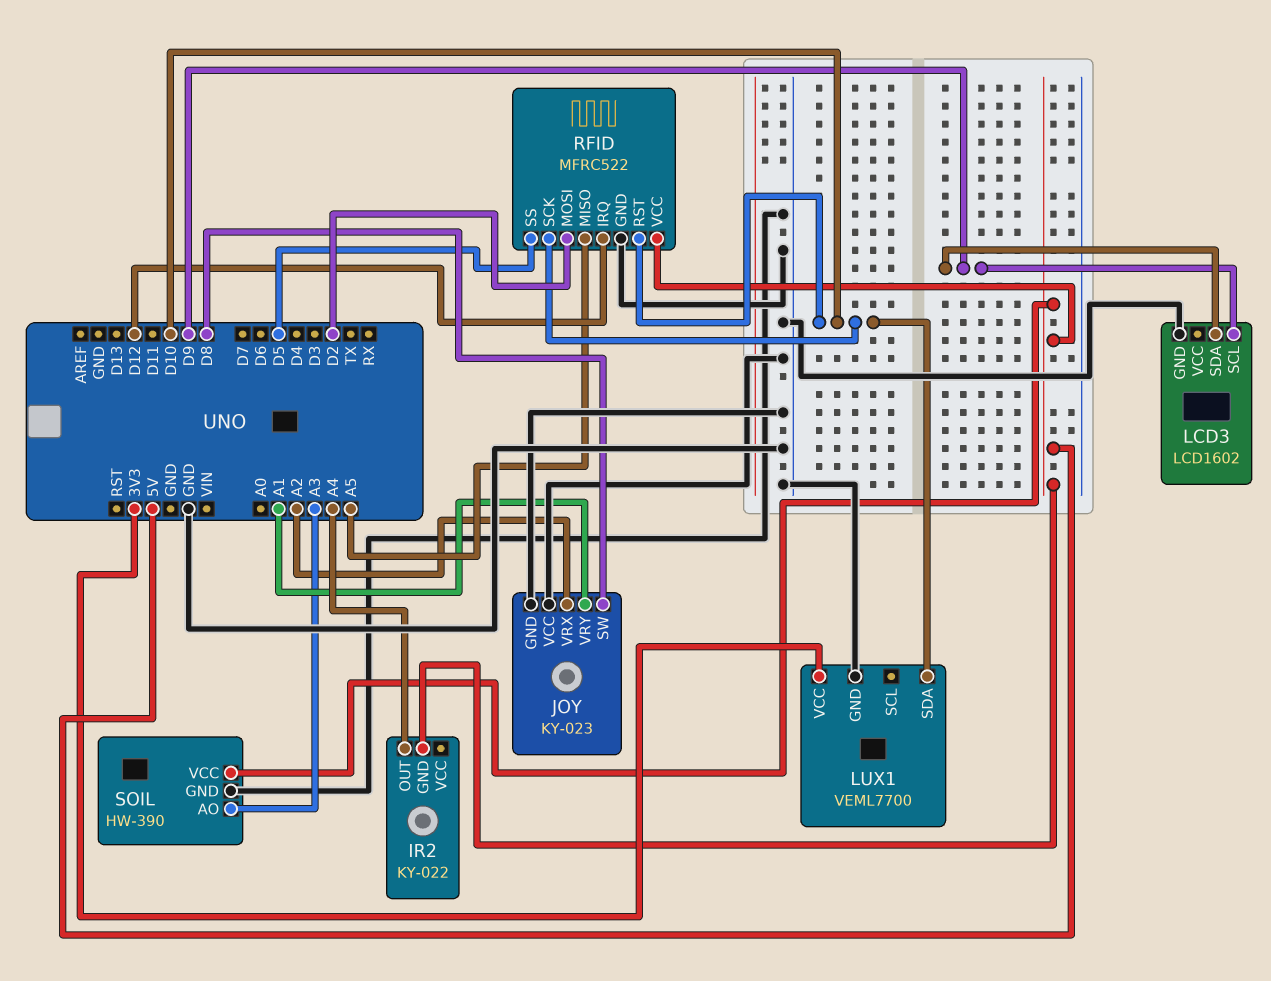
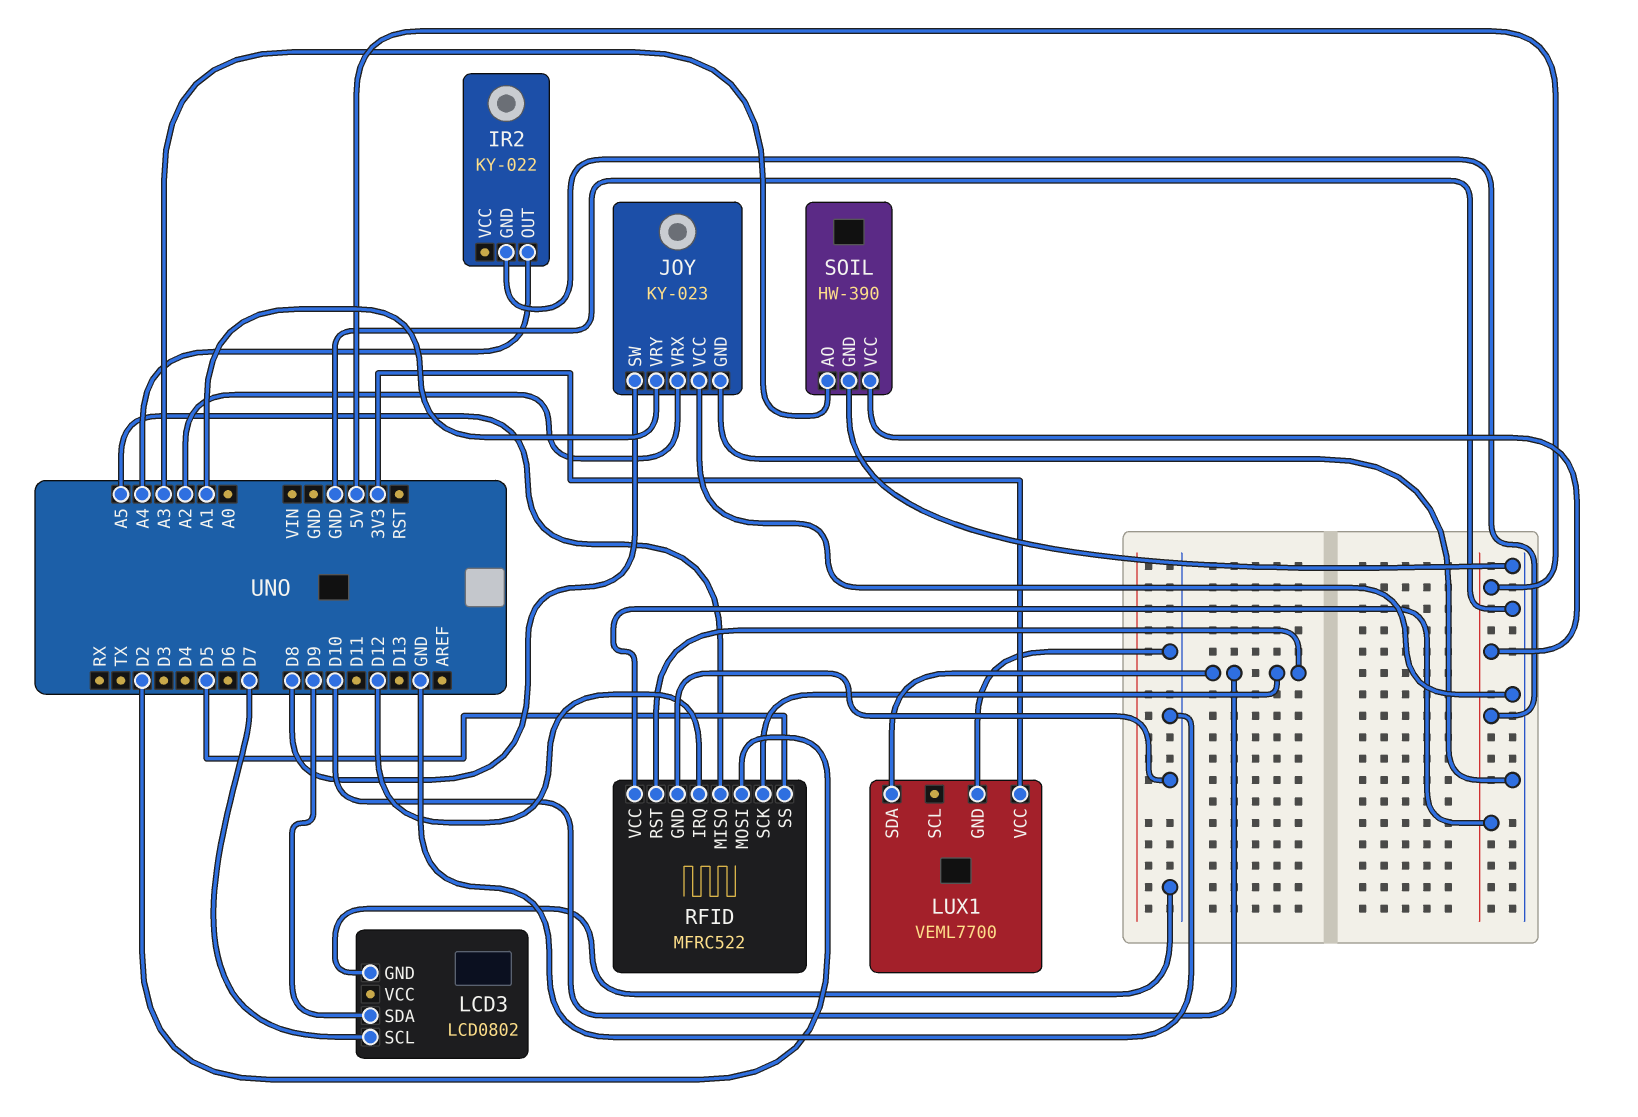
LCD3: LCD1602 -> LCD0802
LCD3 pin SCL: D9 -> D7

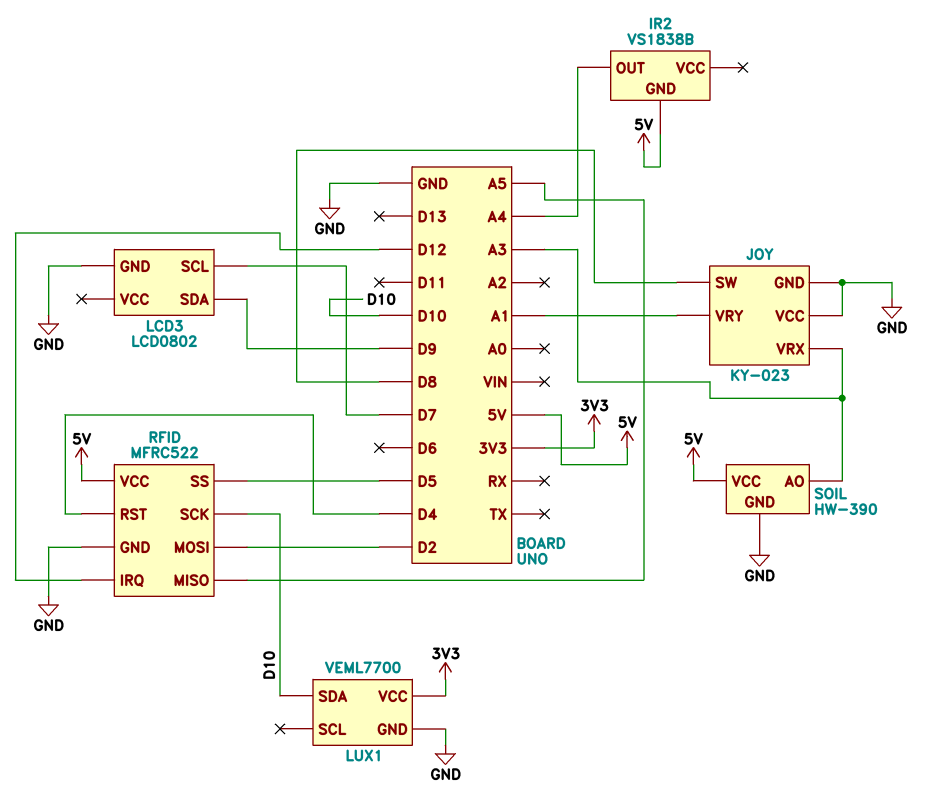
IR2: KY-022 -> VS1838B
JOY pin VRX: A2 -> A3
RFID pin RST: D10 -> D4

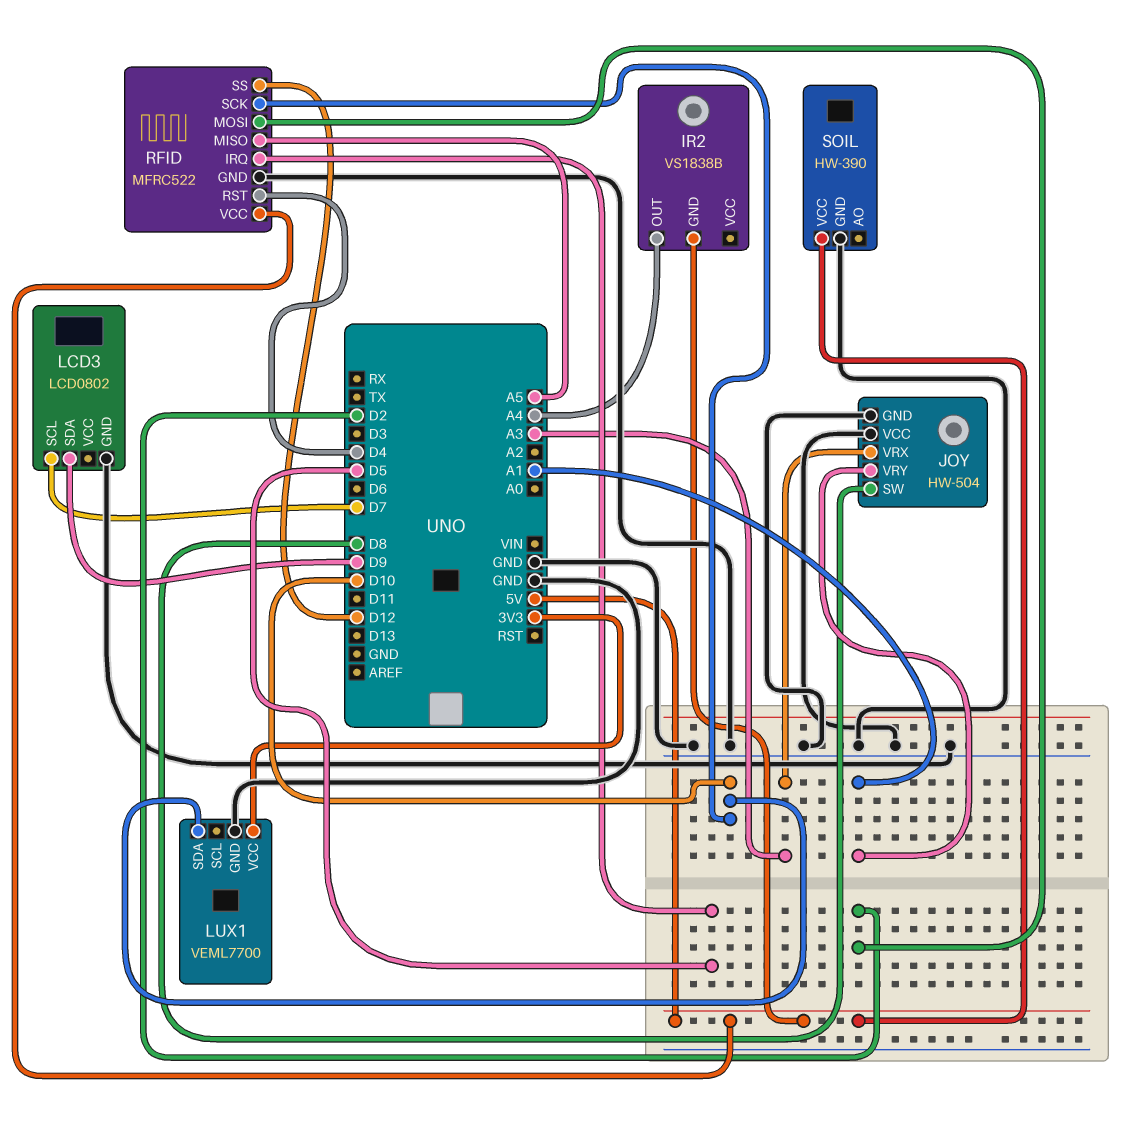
JOY: KY-023 -> HW-504
RFID pin IRQ: D12 -> D5
RFID pin SS: D5 -> D12
SOIL pin AO: A3 -> none

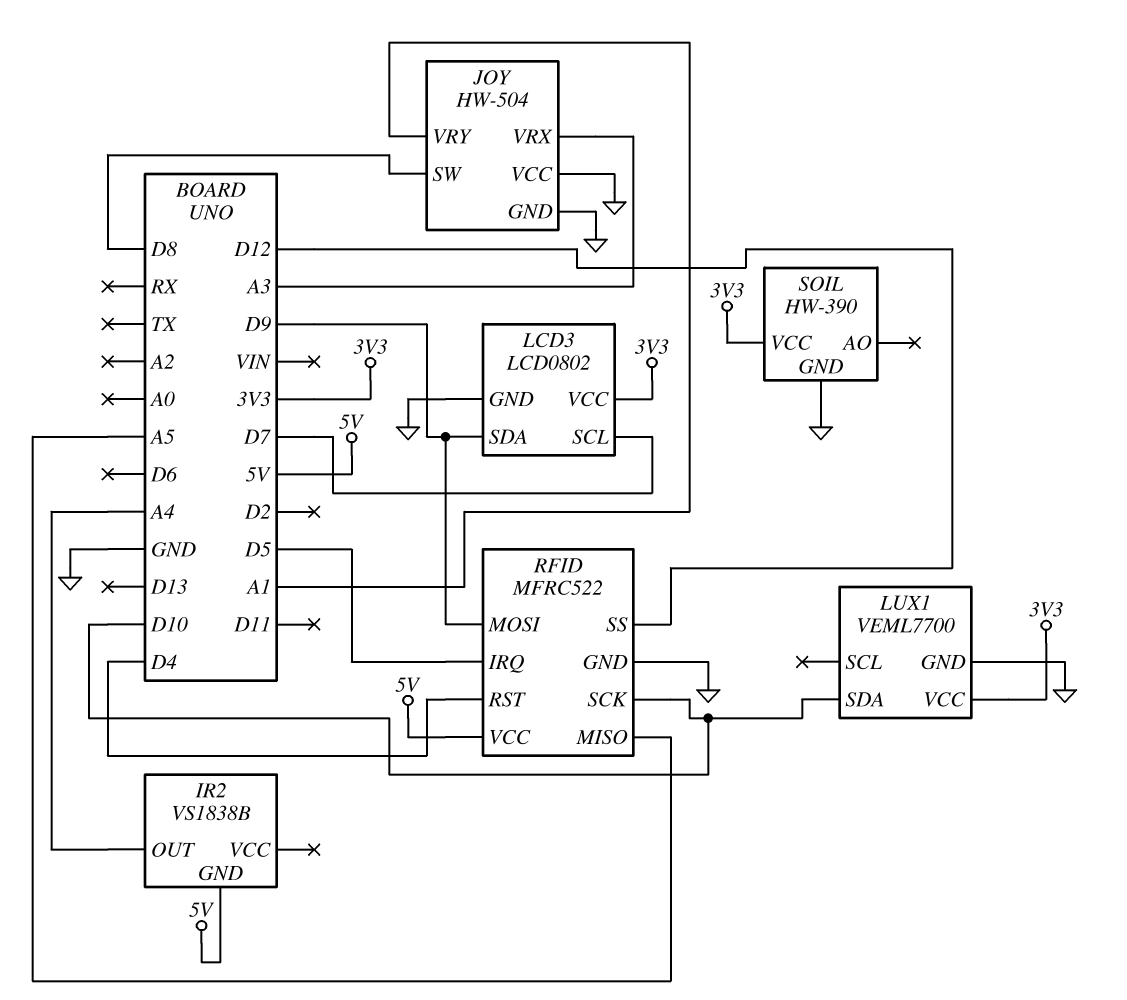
LCD3 pin VCC: none -> 3V3
RFID pin MOSI: D2 -> D9
SOIL pin VCC: 5V -> 3V3

